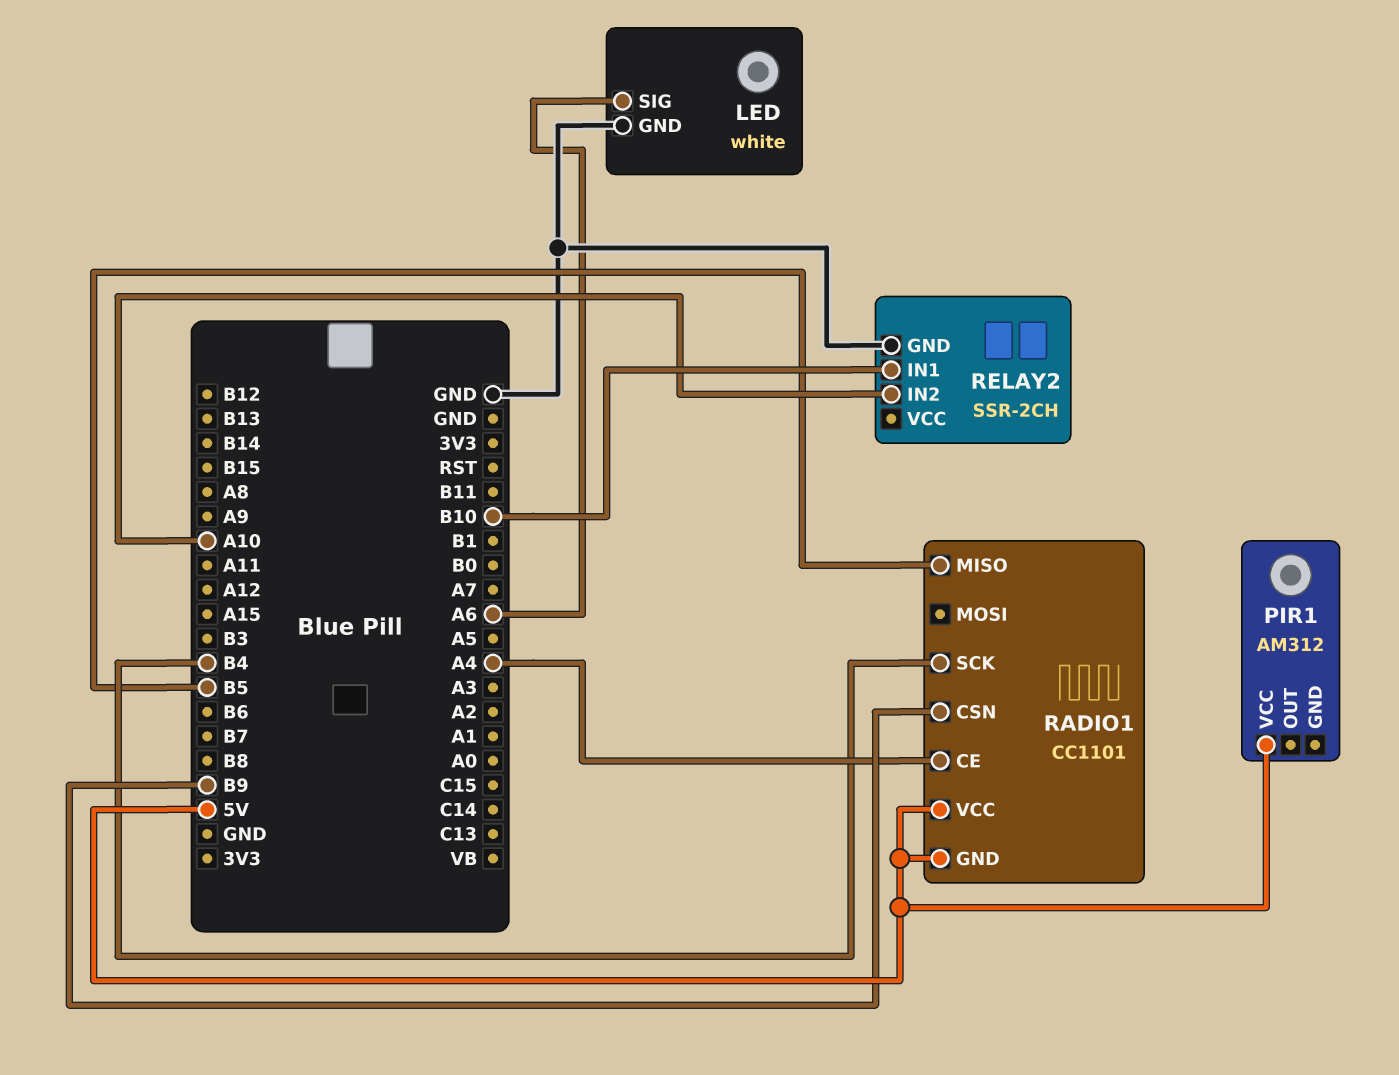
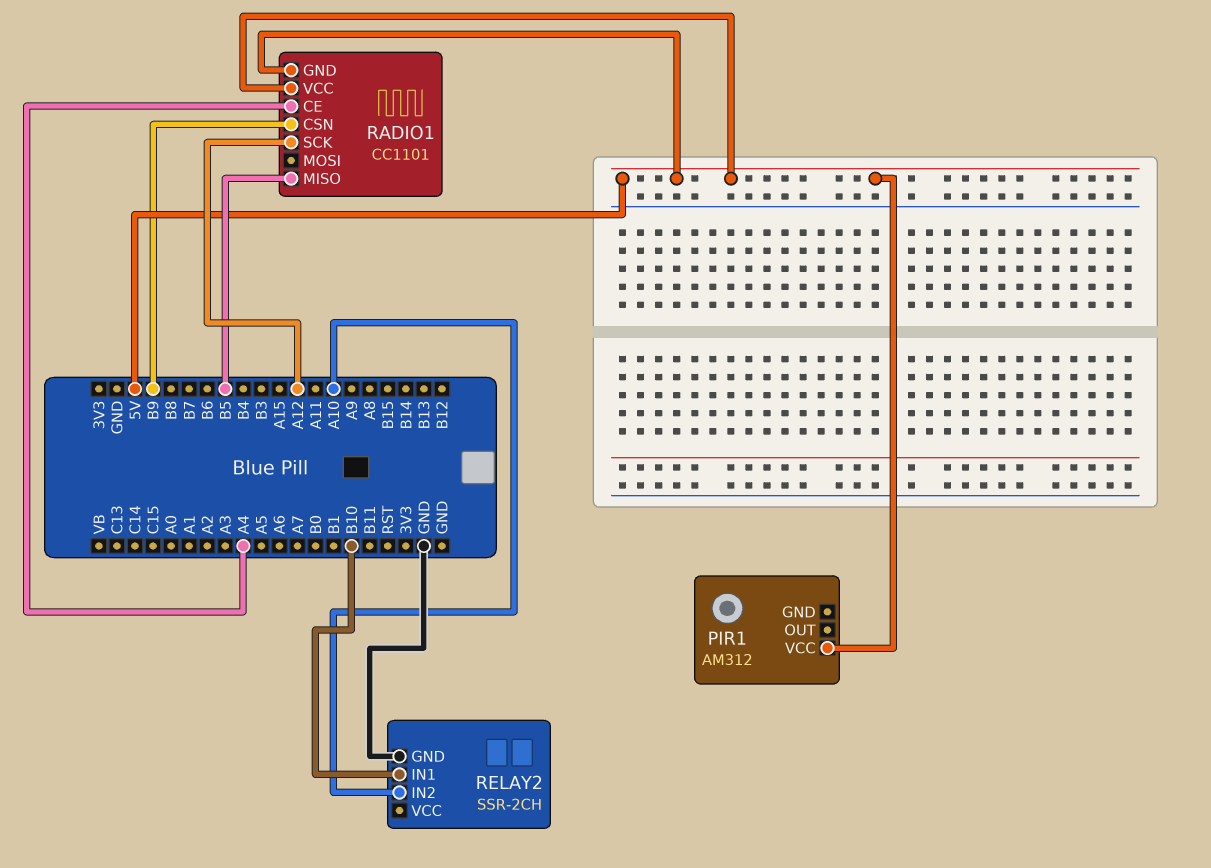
LED: white -> none
LED pin GND: GND -> none
LED pin SIG: A6 -> none
RADIO1 pin SCK: B4 -> A12

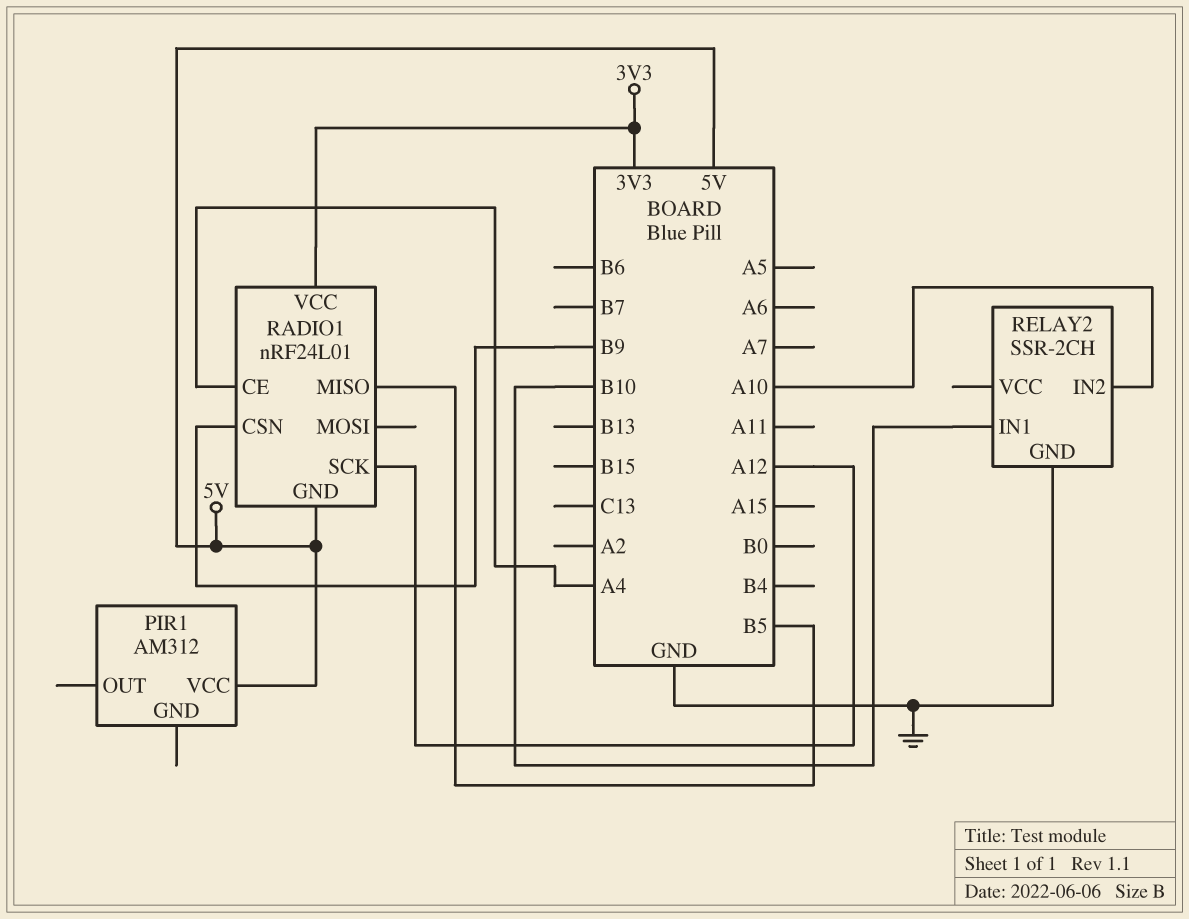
RADIO1: CC1101 -> nRF24L01
RADIO1 pin VCC: 5V -> 3V3

